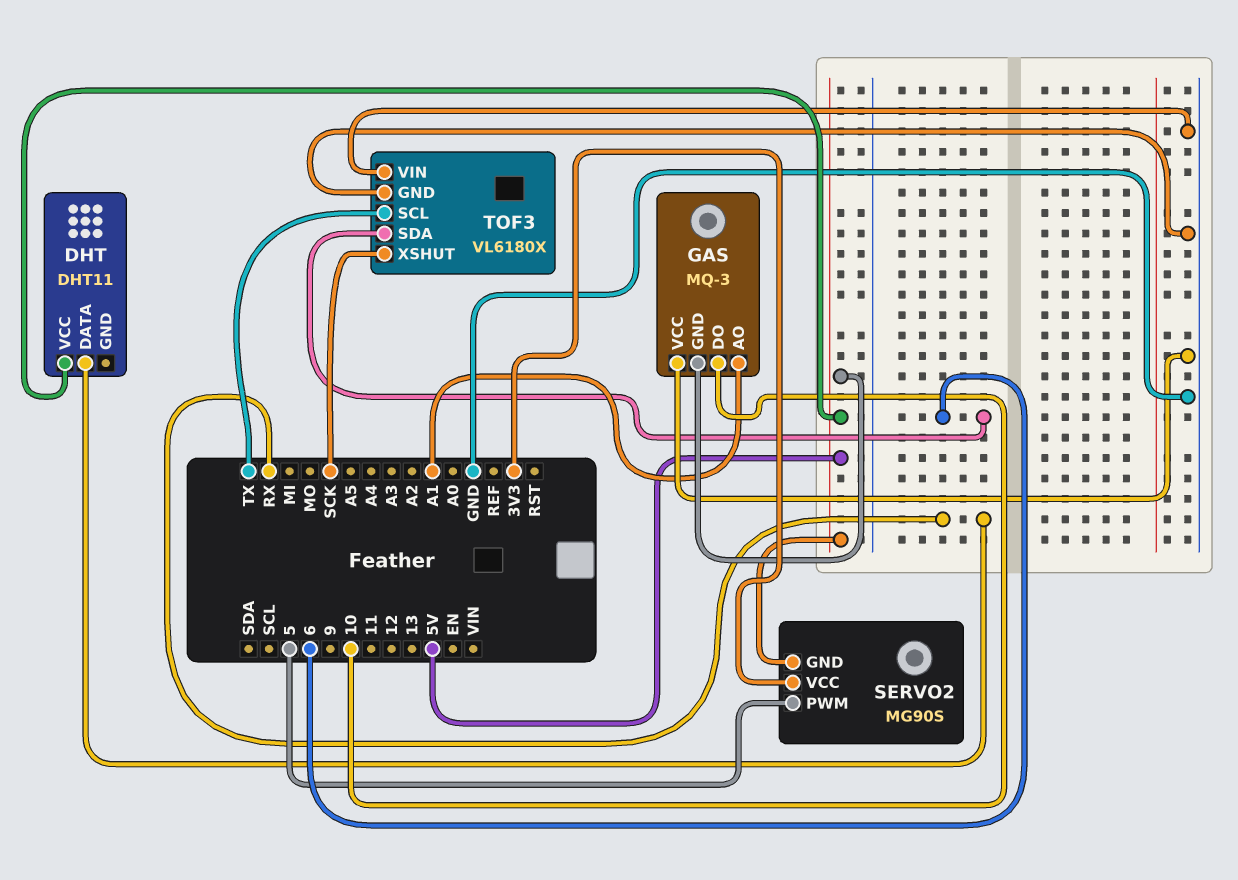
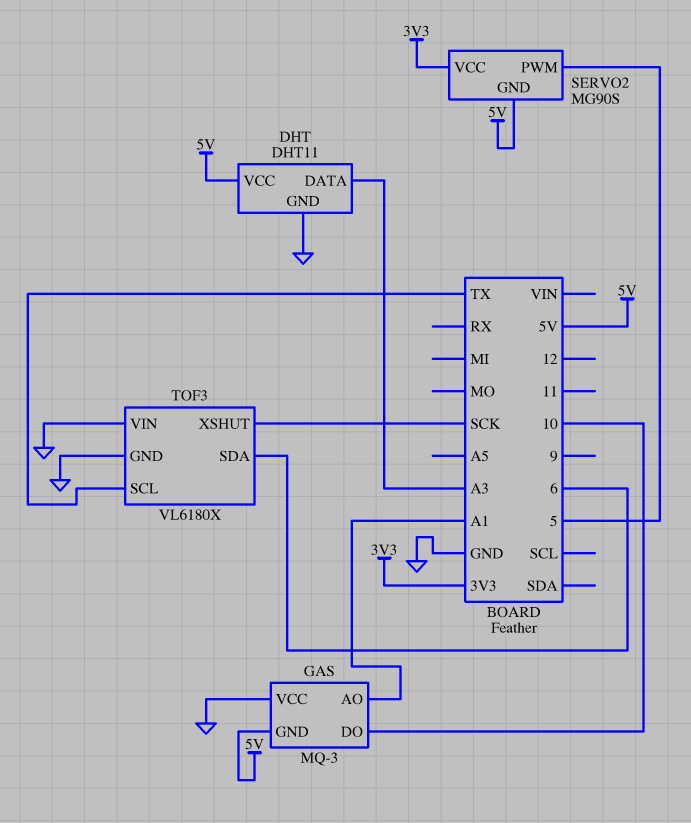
DHT pin DATA: RX -> A3
DHT pin GND: none -> GND

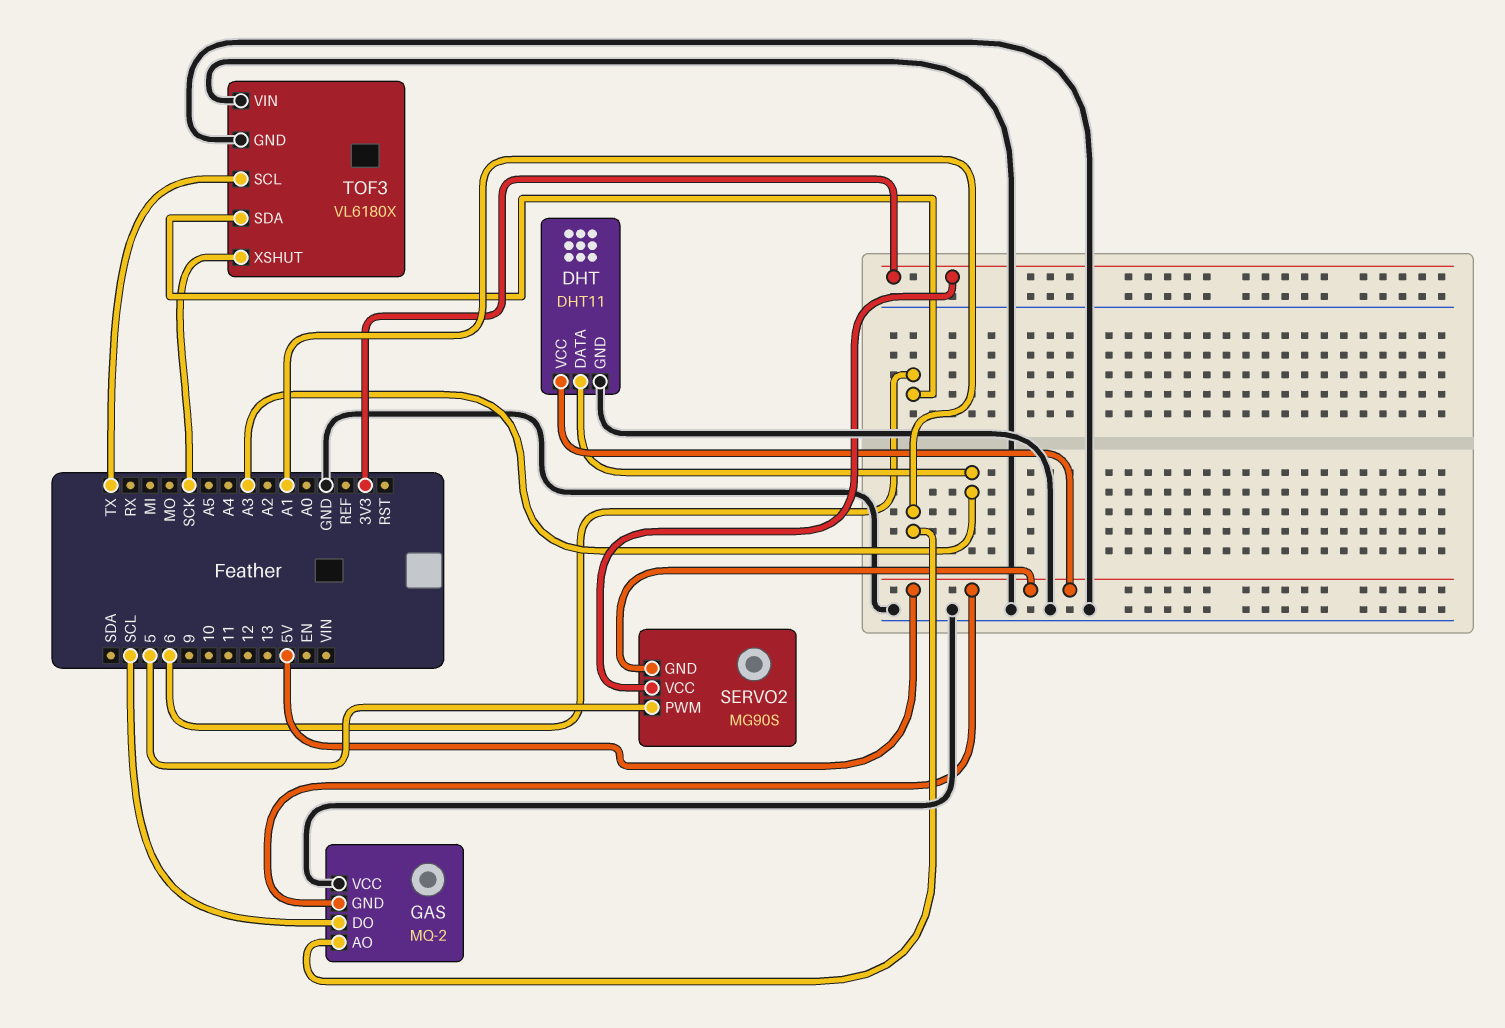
GAS: MQ-3 -> MQ-2
GAS pin DO: 10 -> SCL

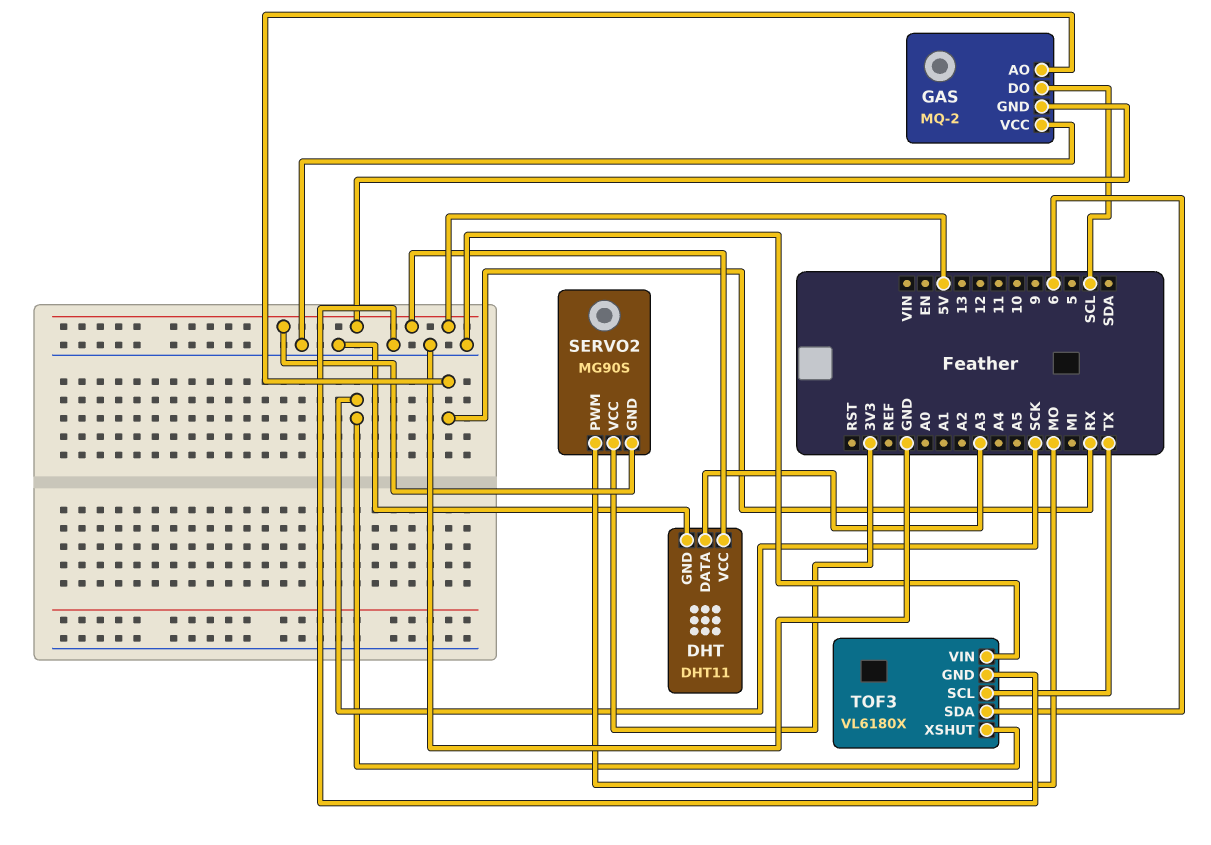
GAS pin AO: A1 -> RX
SERVO2 pin PWM: 5 -> MO

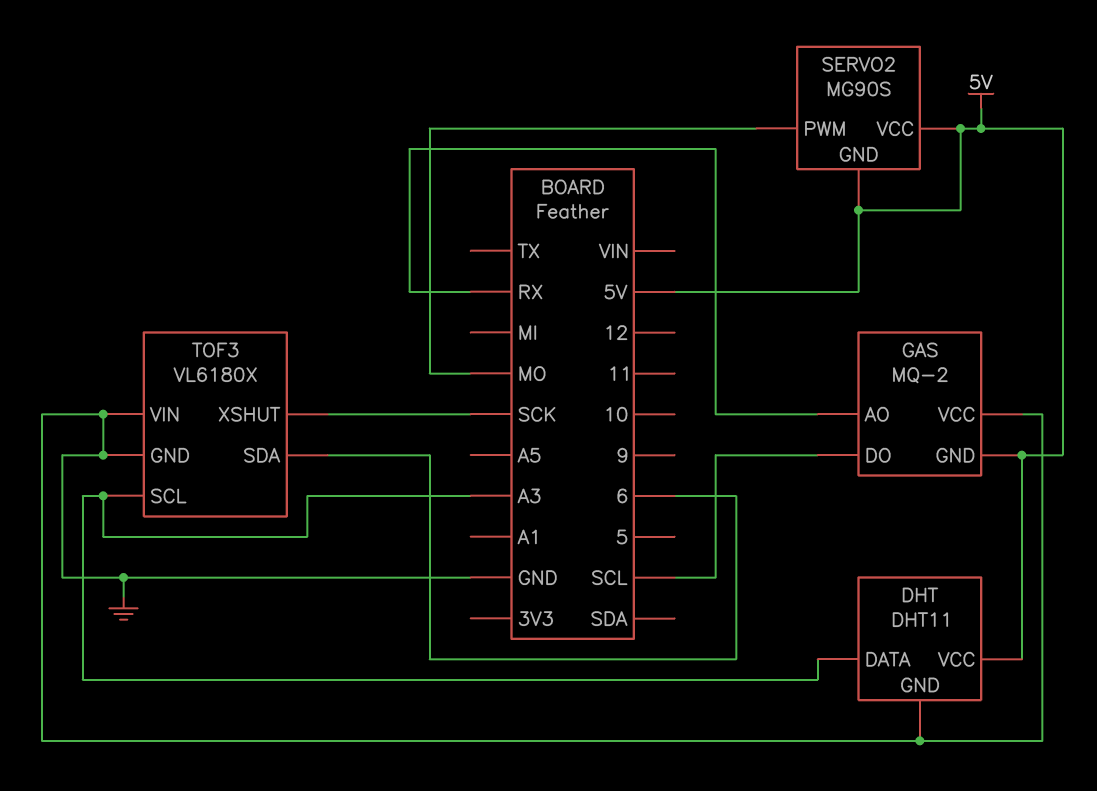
SERVO2 pin VCC: 3V3 -> 5V
TOF3 pin SCL: TX -> A3

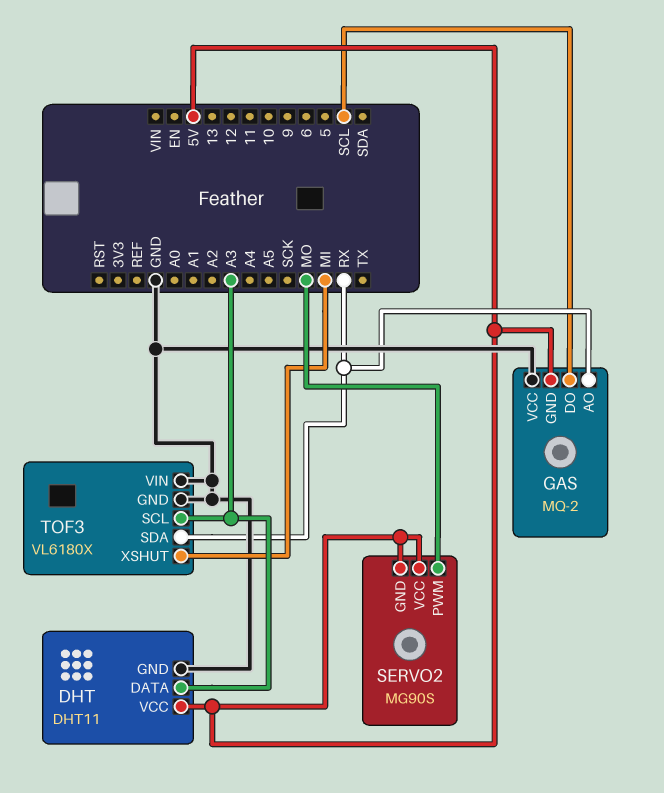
TOF3 pin SDA: 6 -> RX
TOF3 pin XSHUT: SCK -> MI

